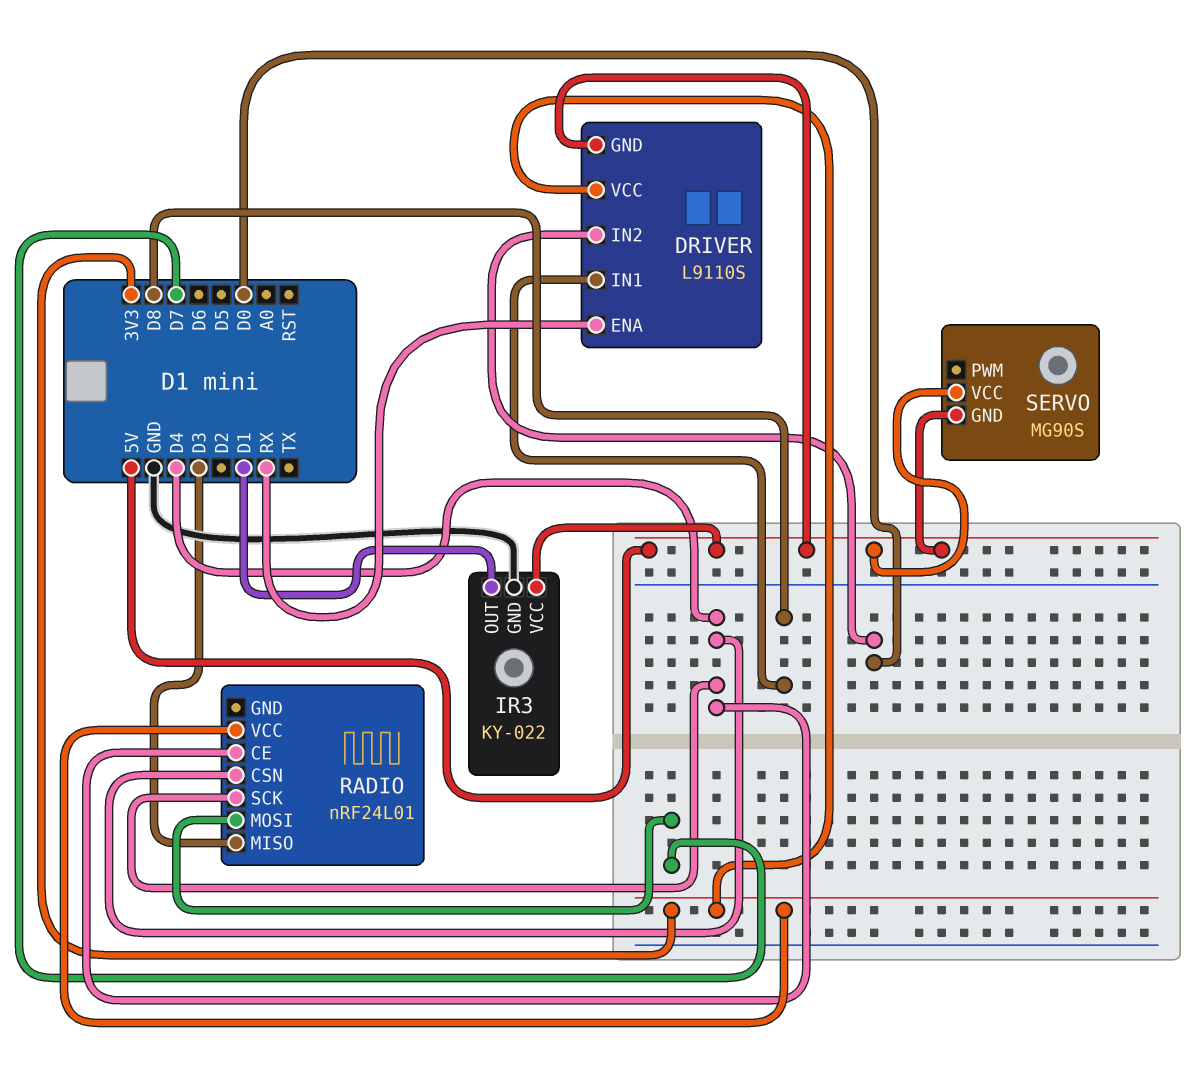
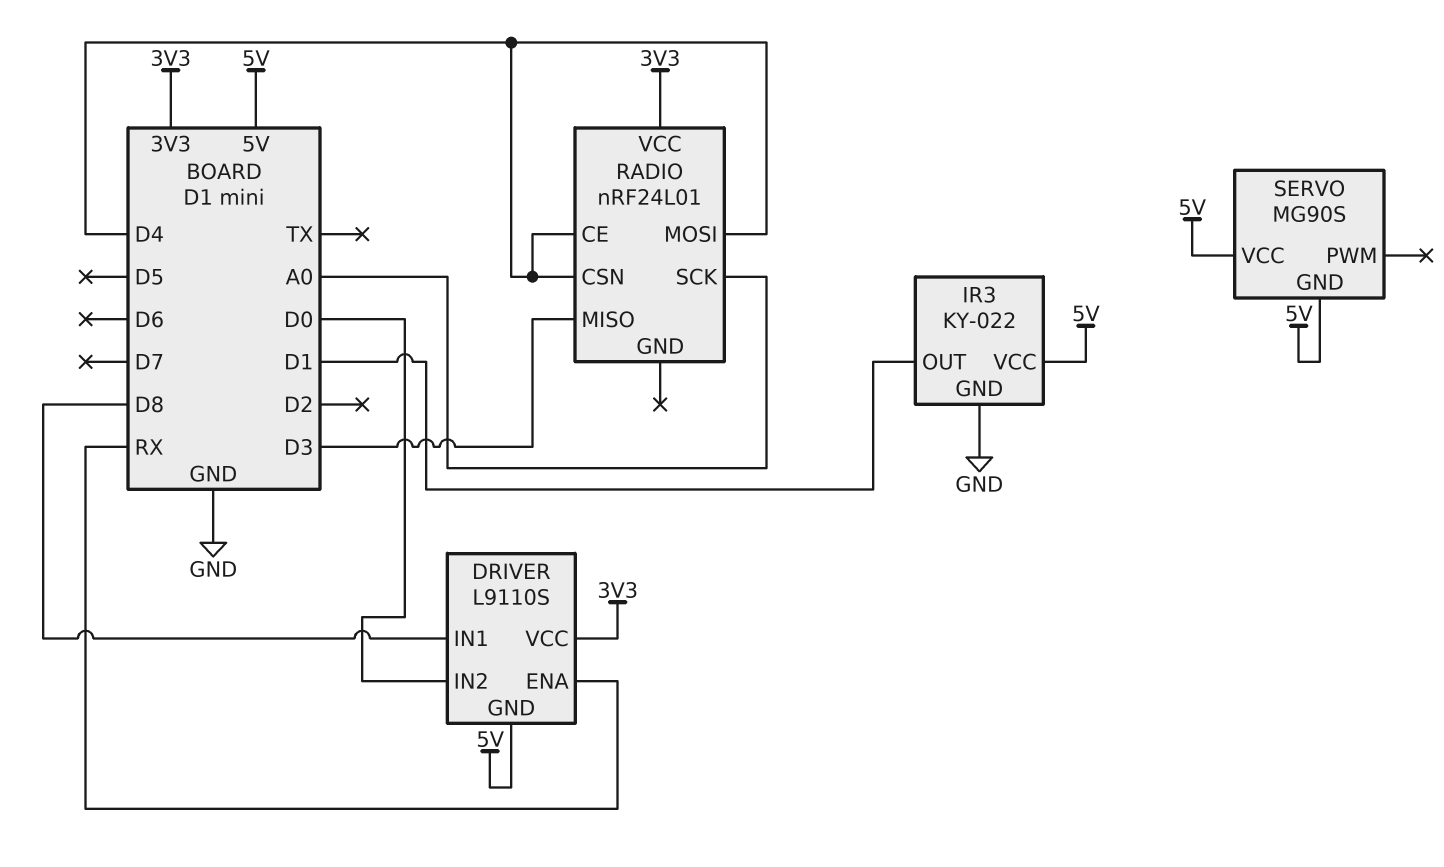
RADIO pin MOSI: D7 -> D4
RADIO pin SCK: D4 -> A0

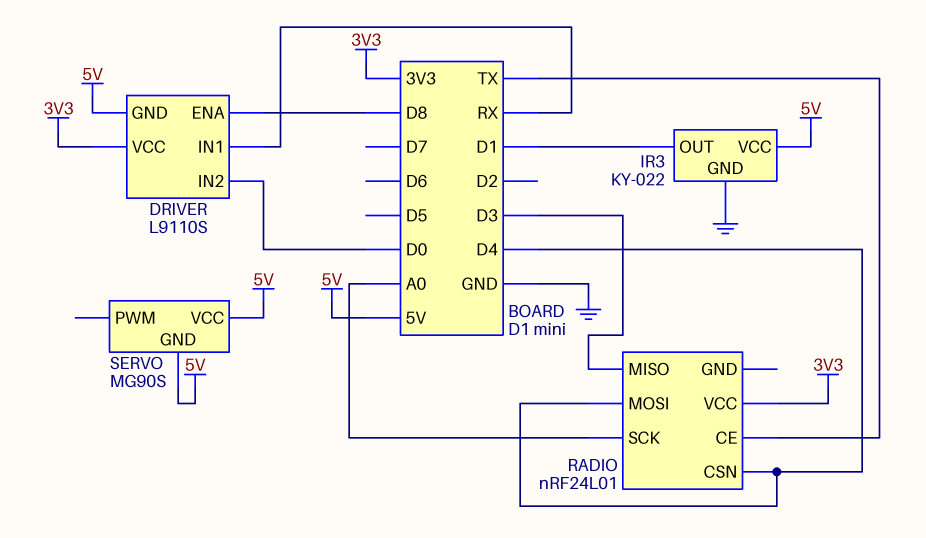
DRIVER pin ENA: RX -> D8
DRIVER pin IN1: D8 -> RX
RADIO pin CE: D4 -> TX

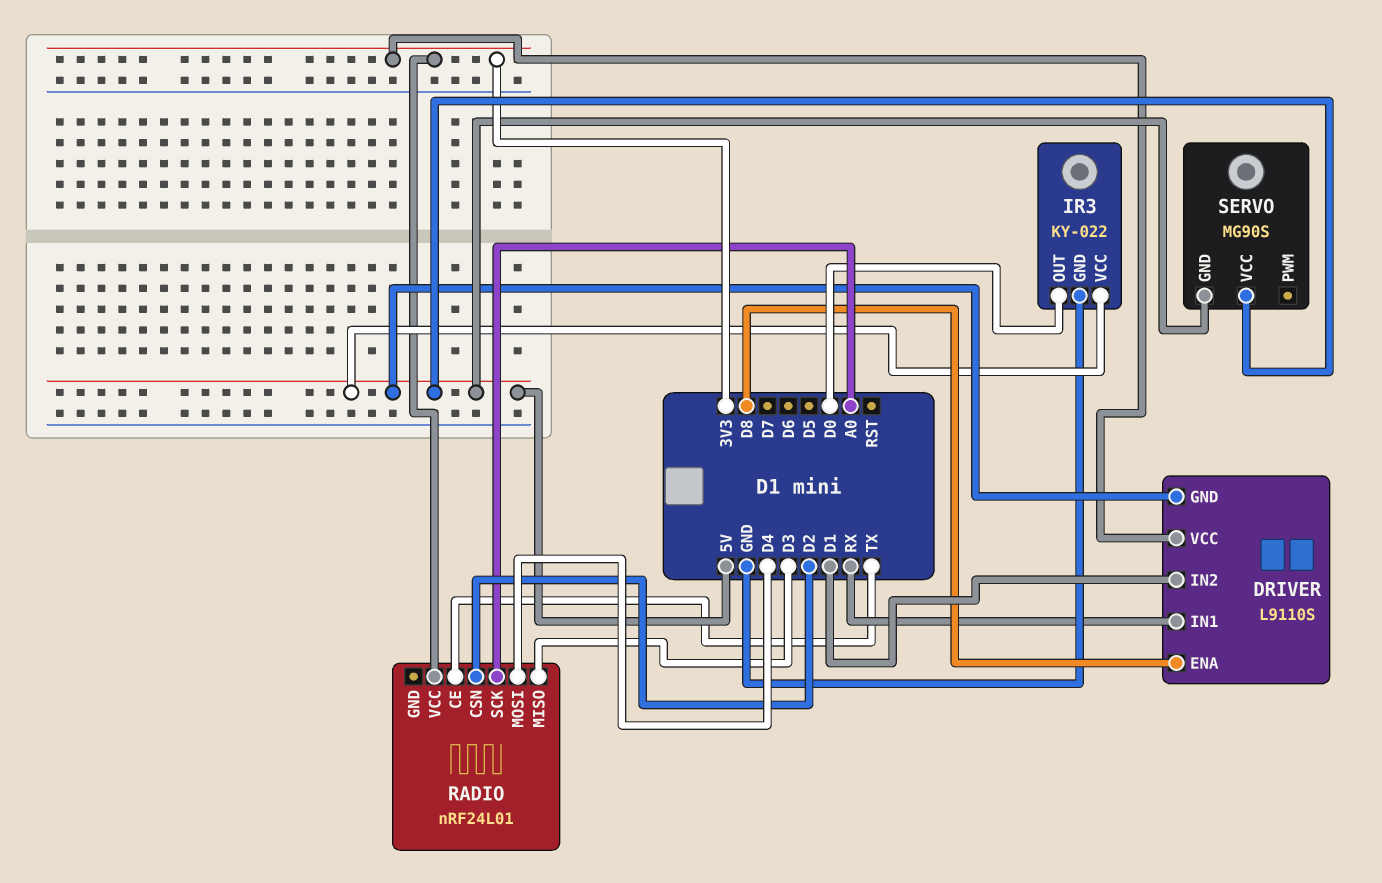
DRIVER pin IN2: D0 -> D1
IR3 pin OUT: D1 -> D0
RADIO pin CSN: D4 -> D2

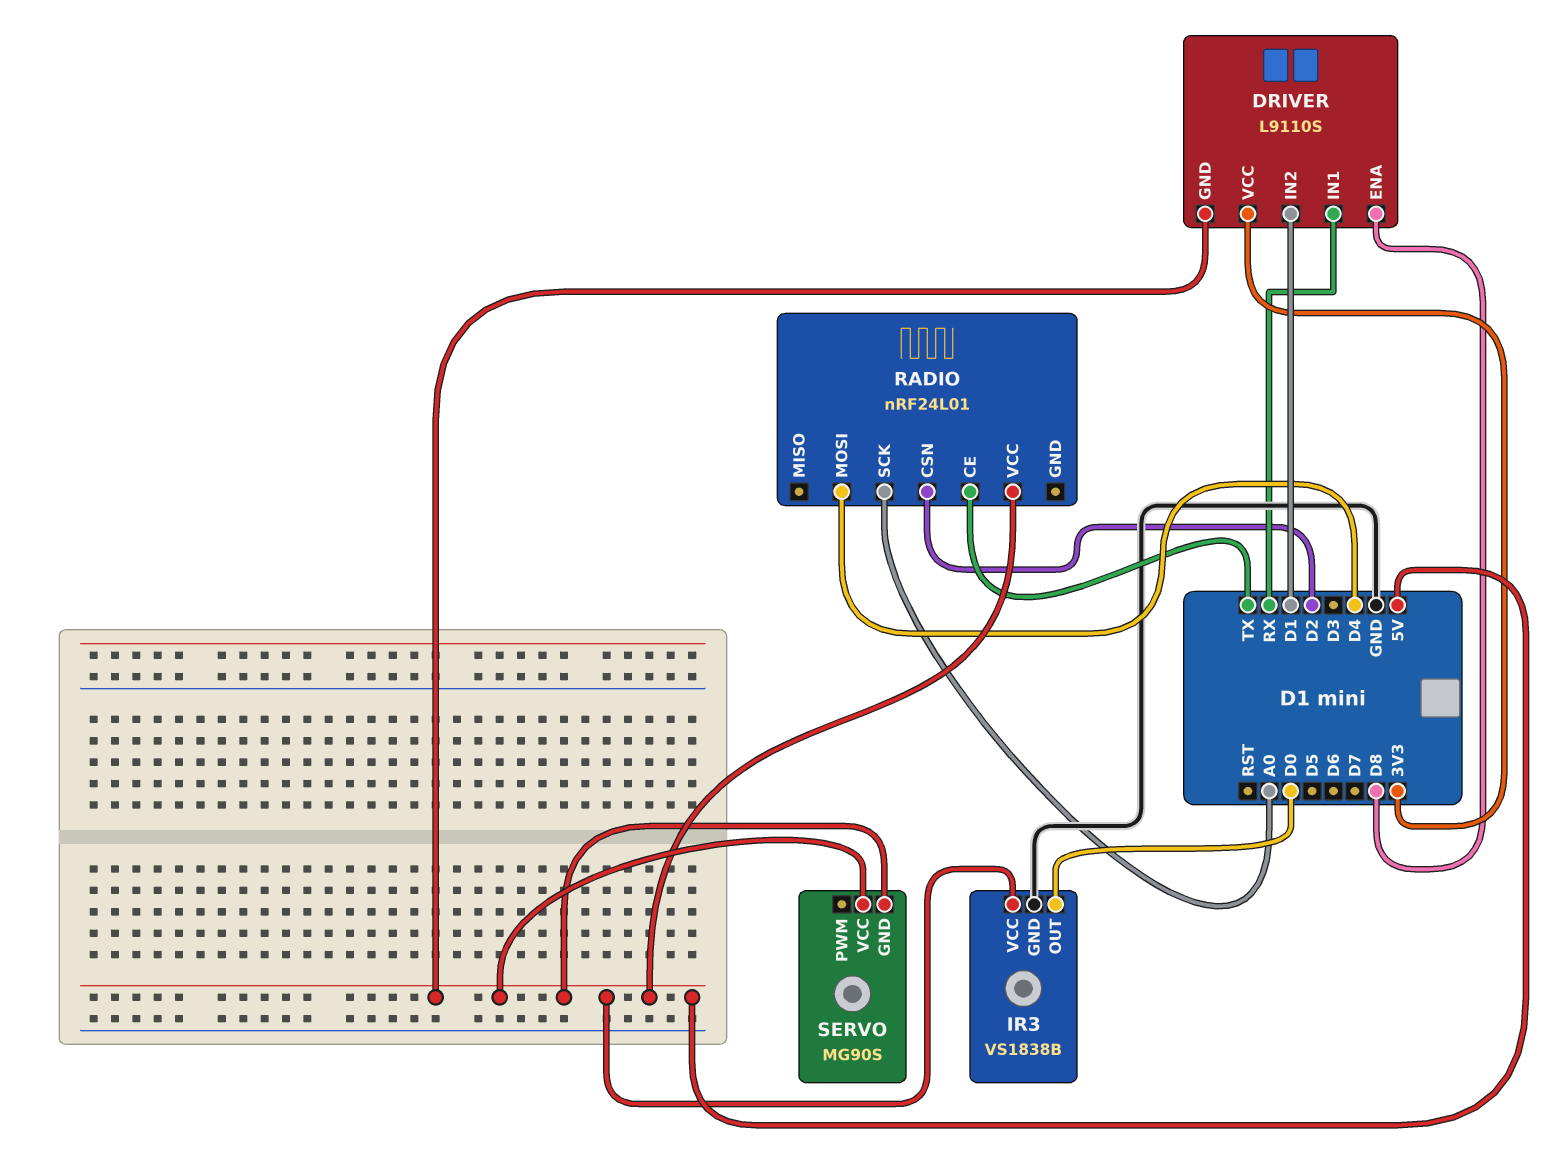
IR3: KY-022 -> VS1838B
RADIO pin MISO: D3 -> none
RADIO pin VCC: 3V3 -> 5V

